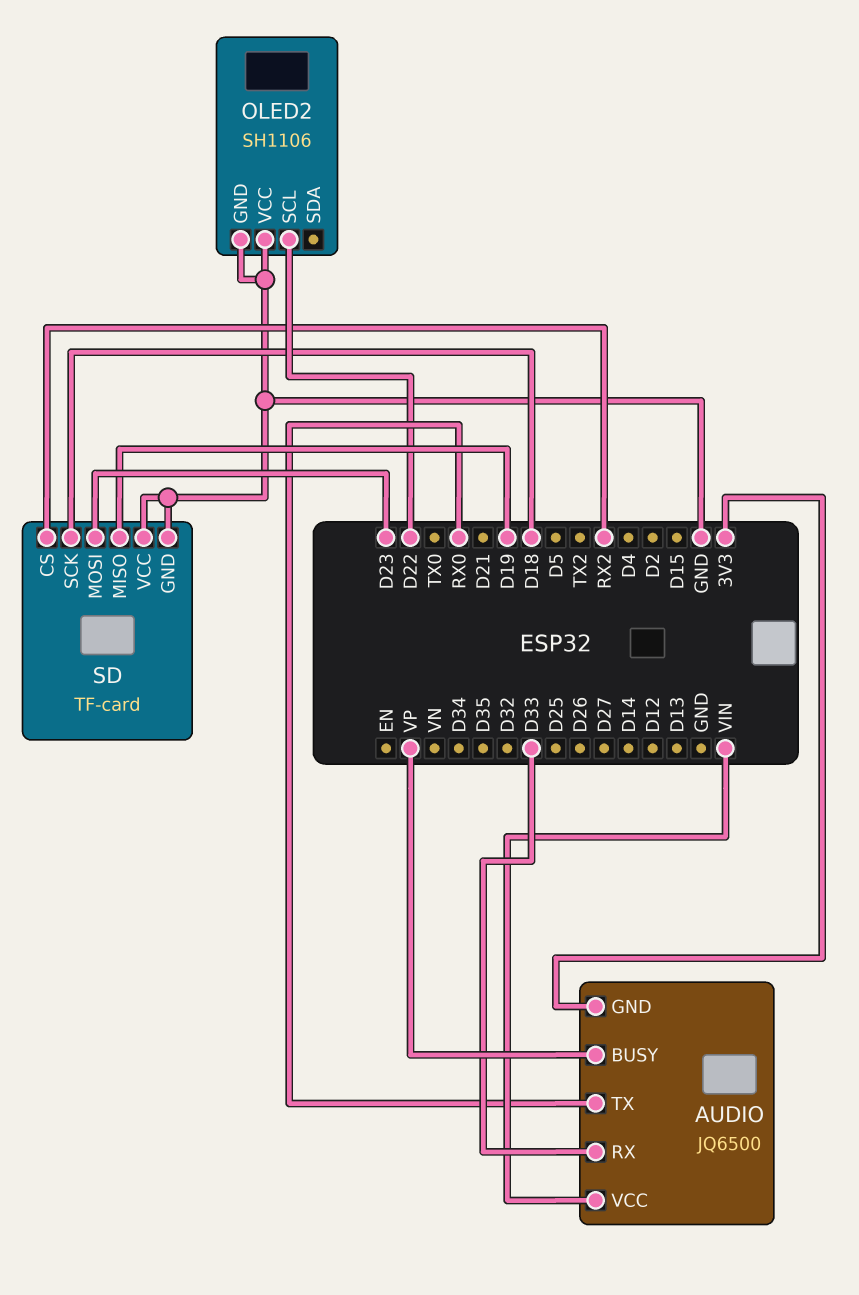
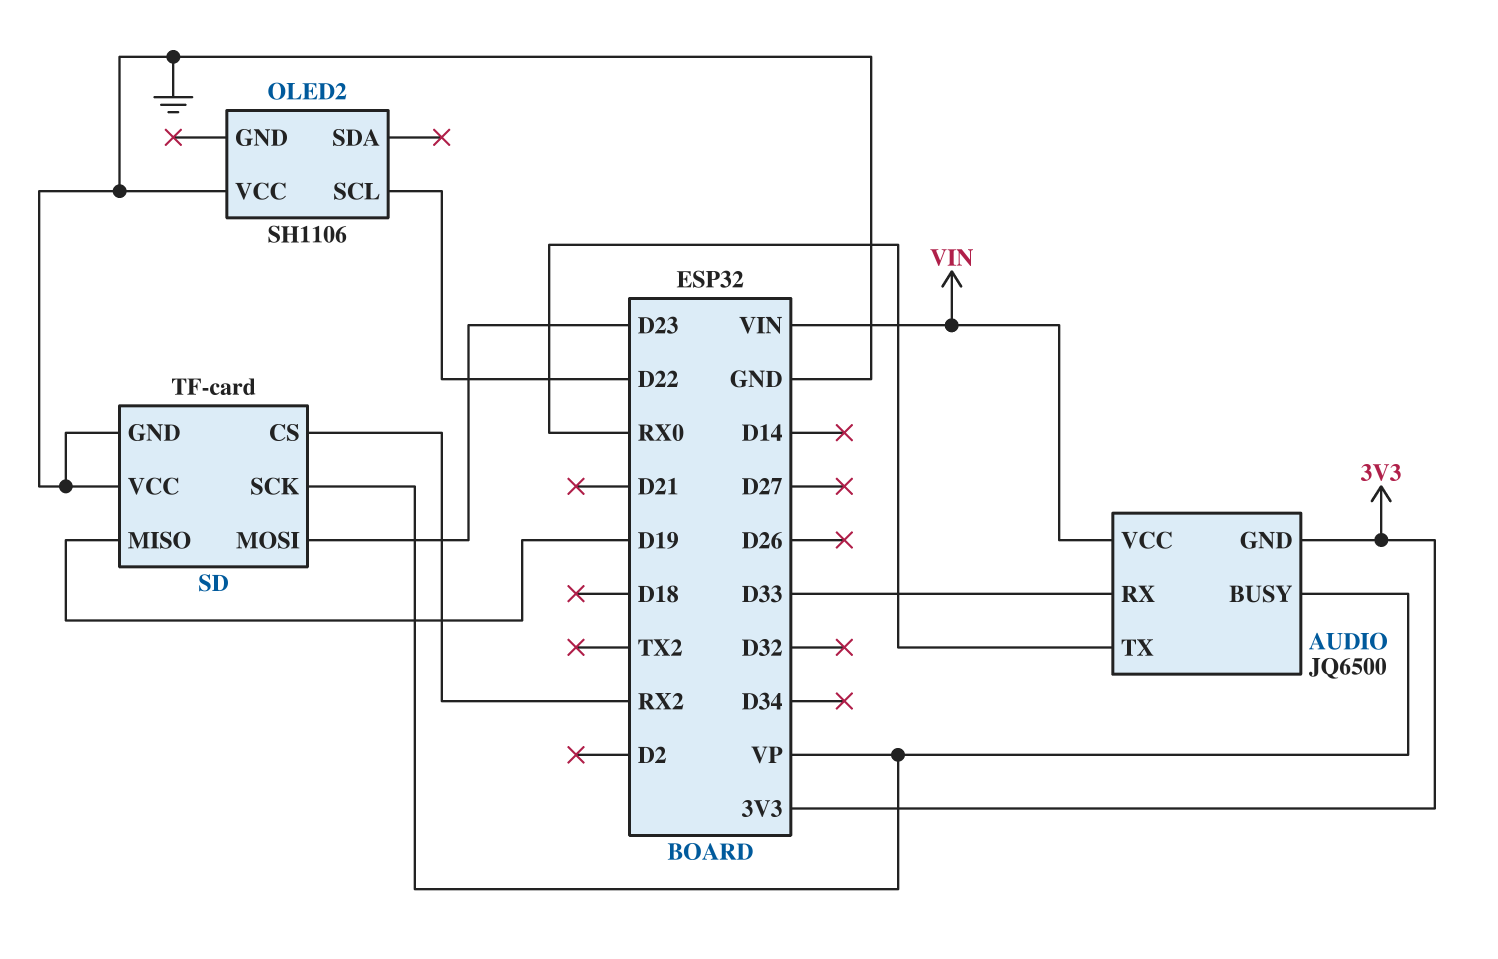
OLED2 pin GND: GND -> none
SD pin SCK: D18 -> VP

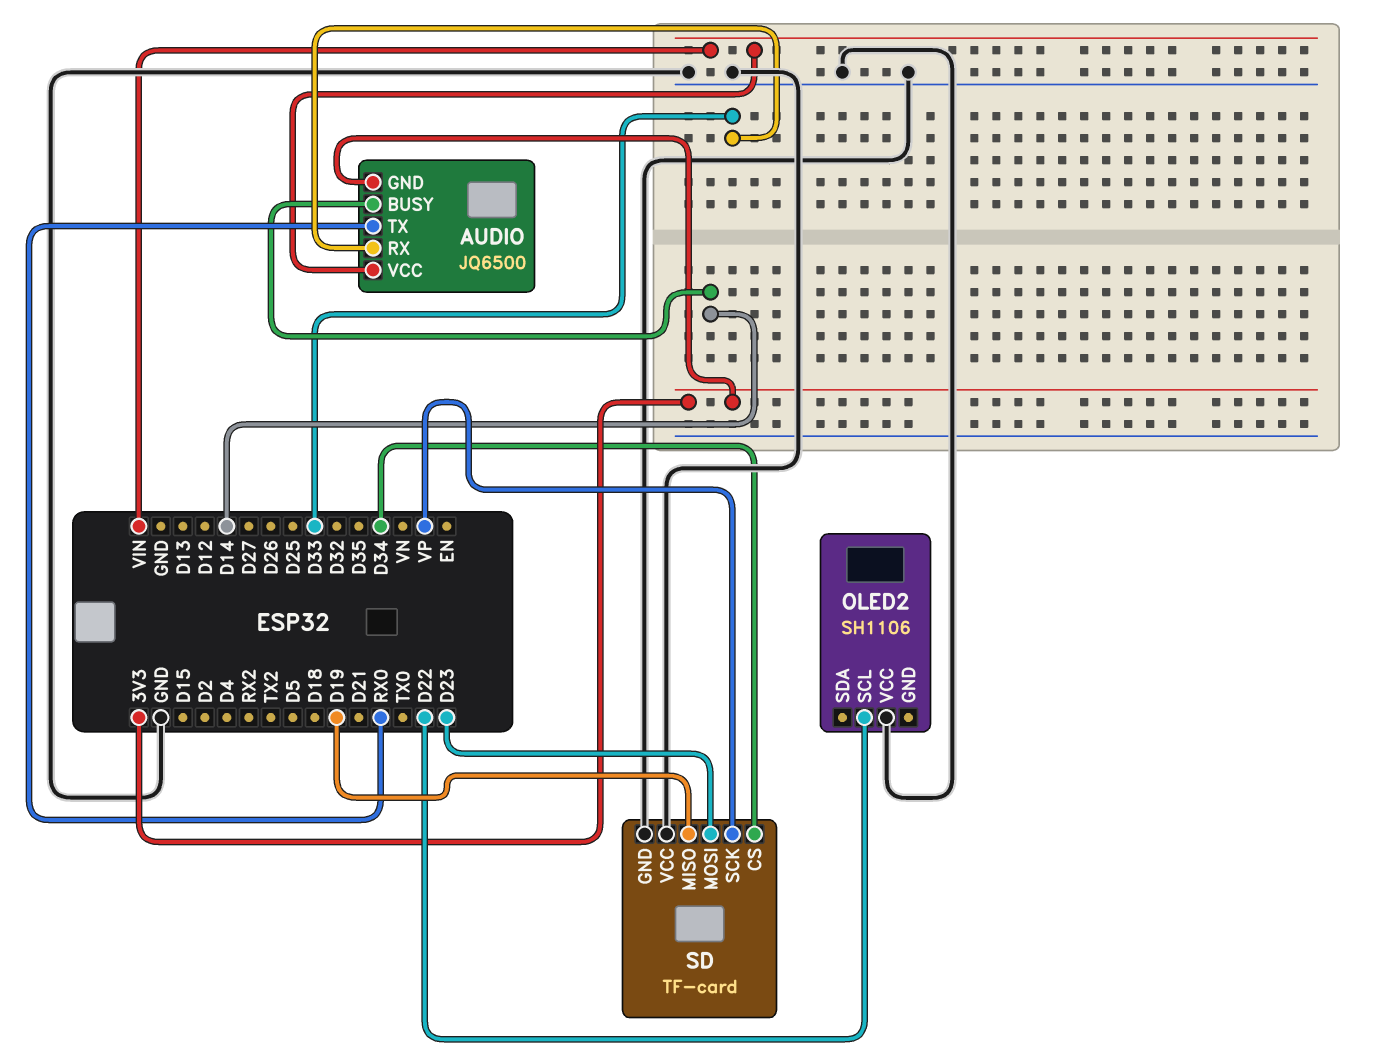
AUDIO pin BUSY: VP -> D14
SD pin CS: RX2 -> D34

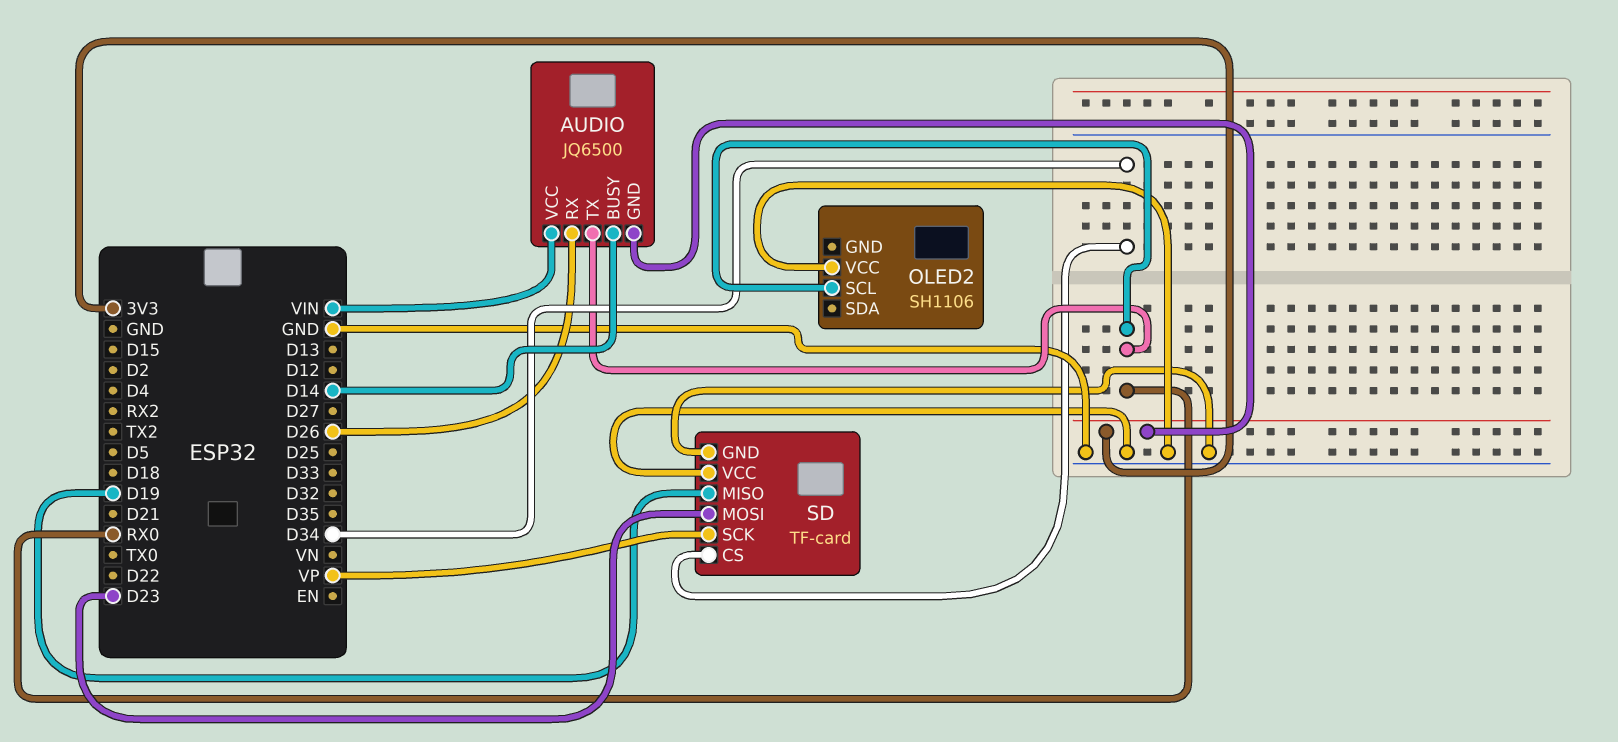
AUDIO pin RX: D33 -> D26
OLED2 pin SCL: D22 -> RX0

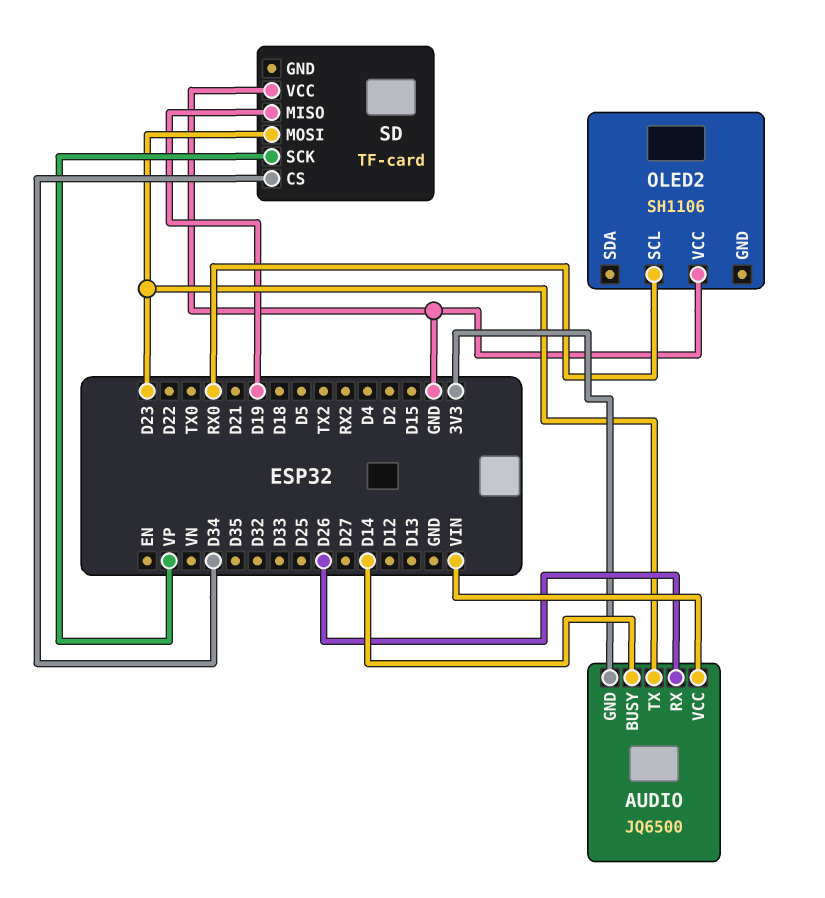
AUDIO pin TX: RX0 -> D23
SD pin GND: GND -> none

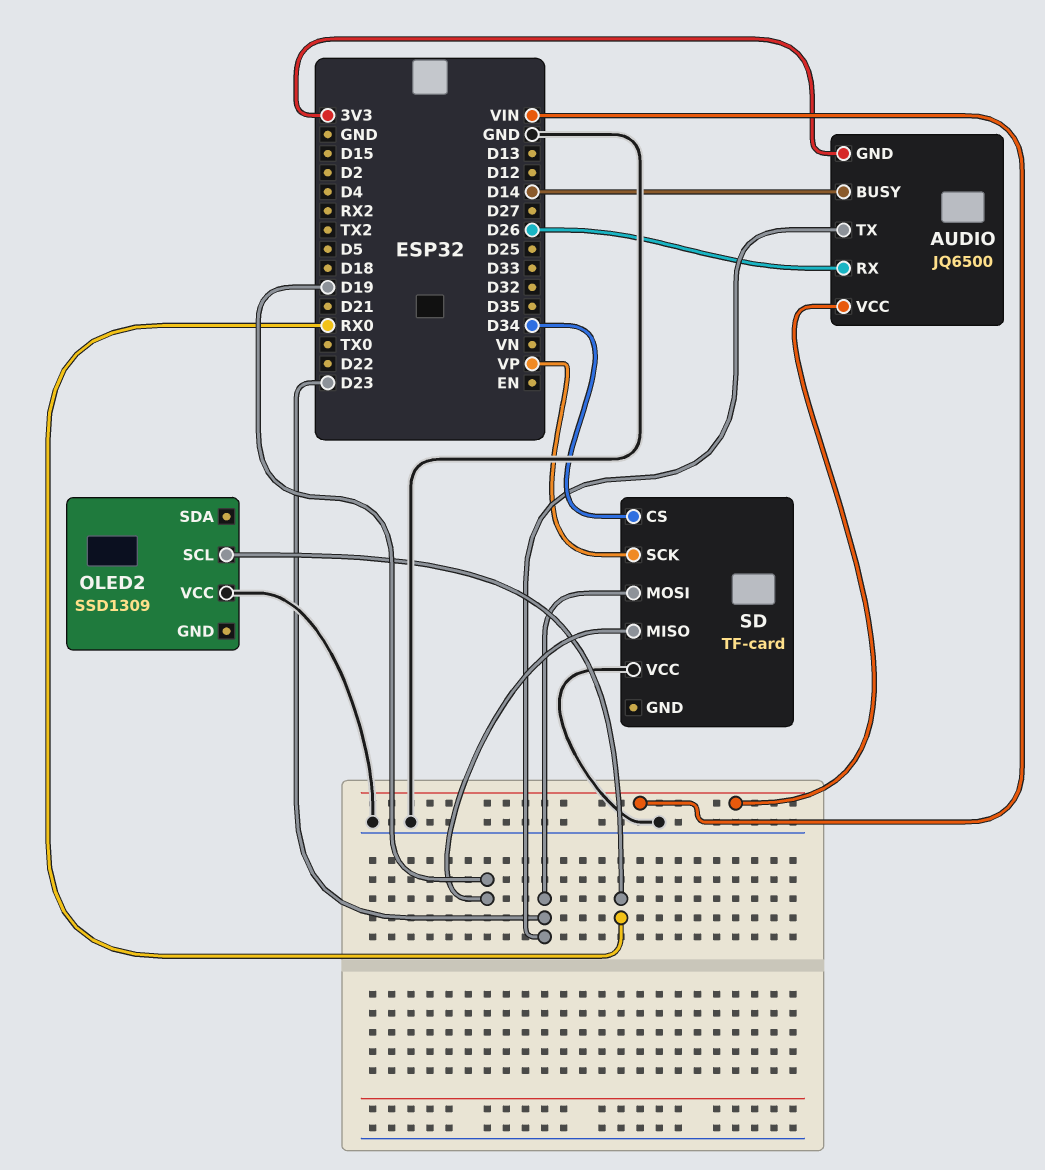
OLED2: SH1106 -> SSD1309

